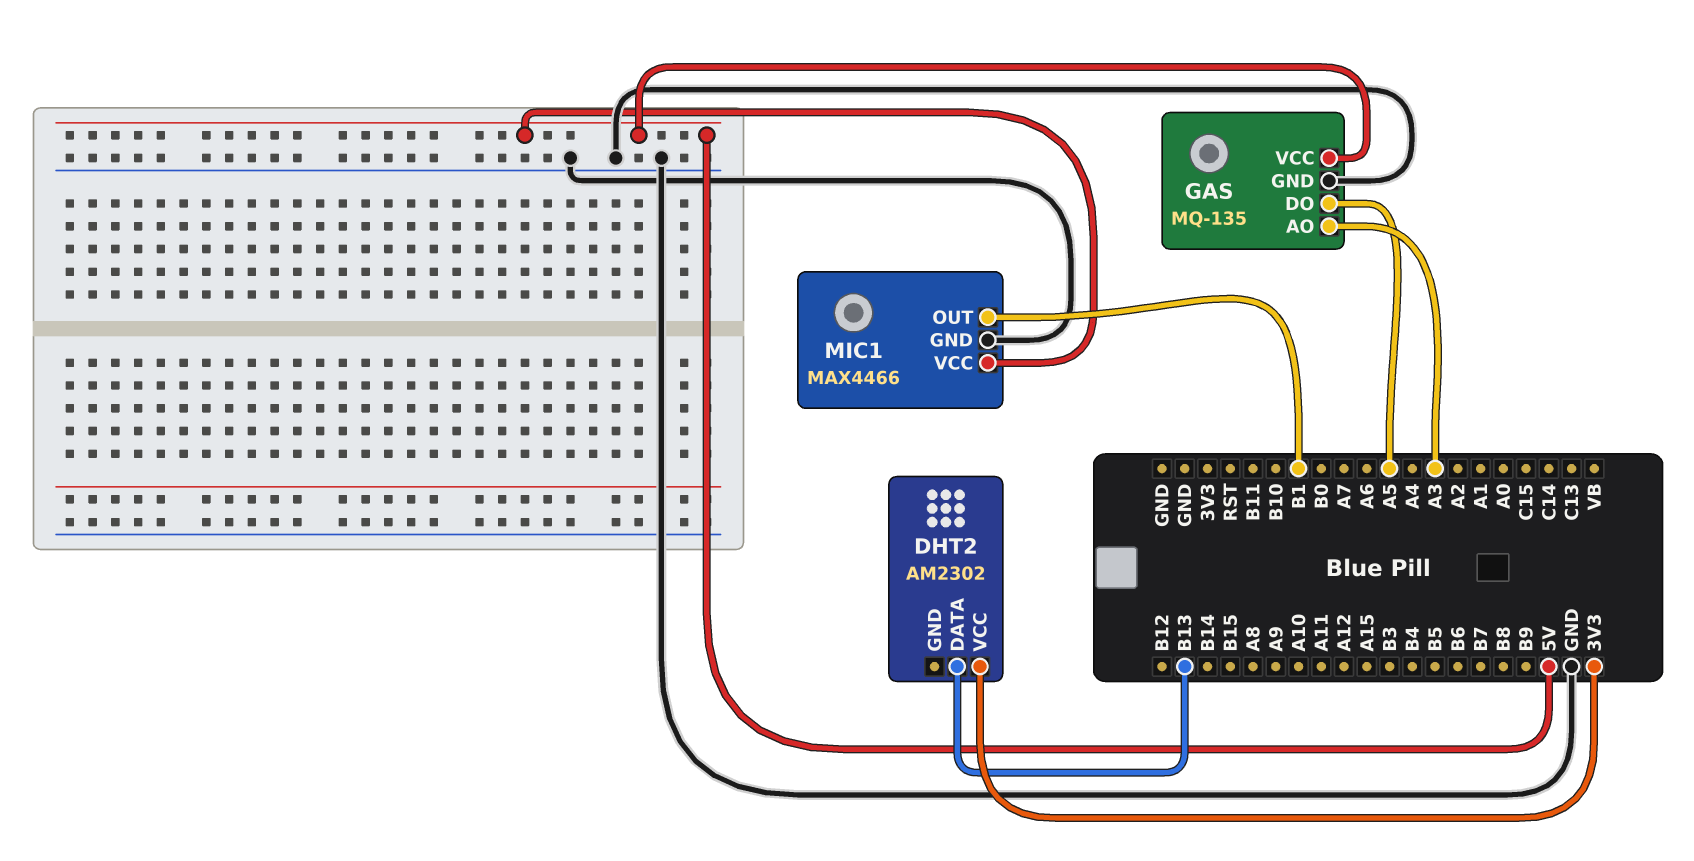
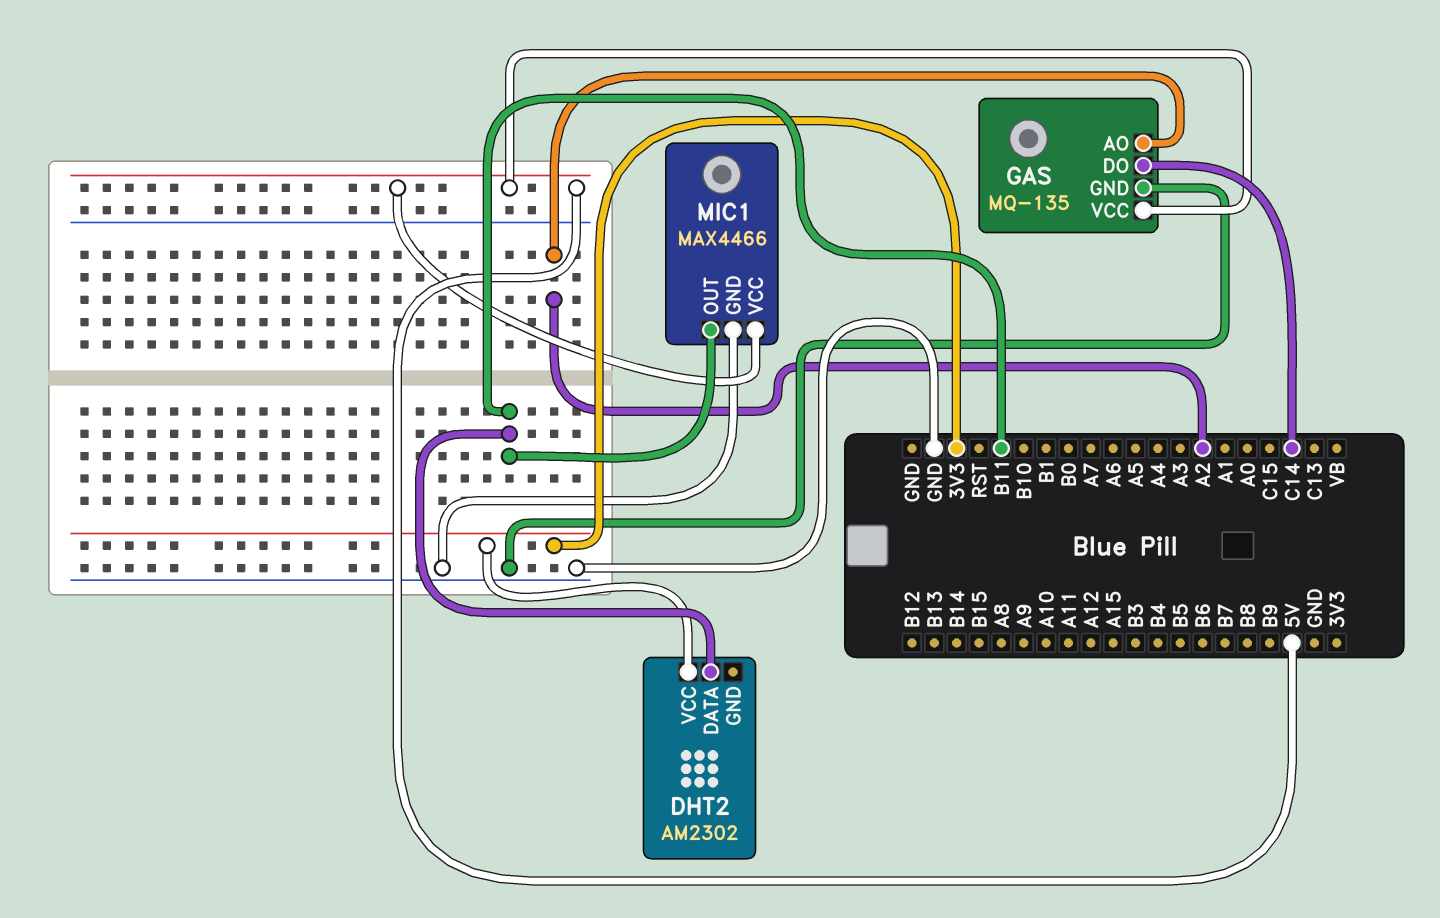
DHT2 pin DATA: B13 -> B11
GAS pin AO: A3 -> A2
GAS pin DO: A5 -> C14
MIC1 pin OUT: B1 -> B11

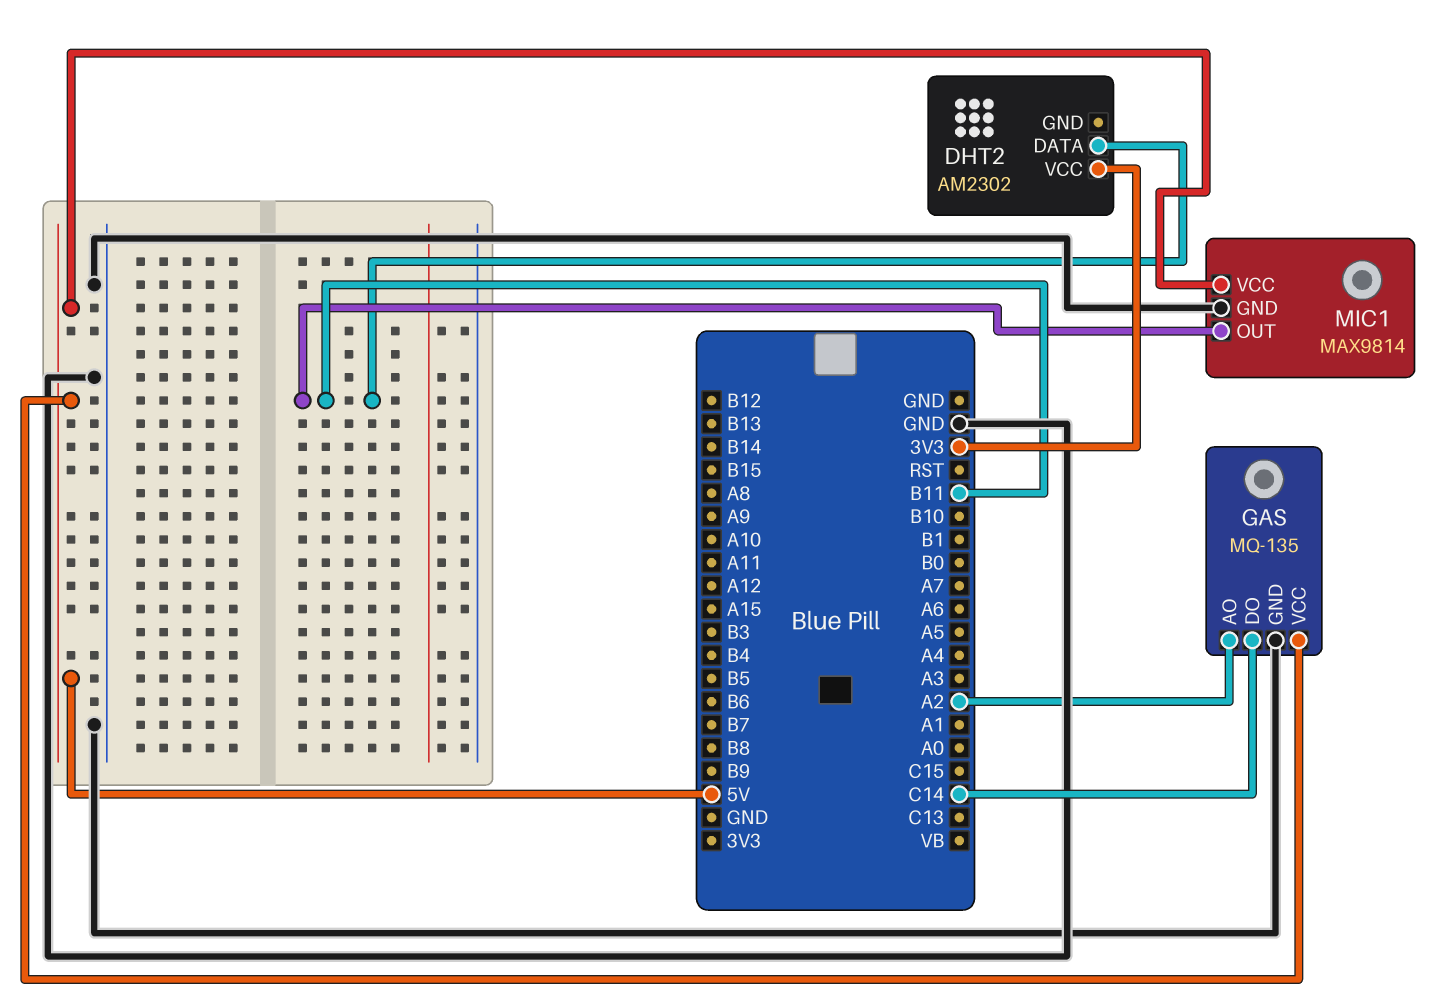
MIC1: MAX4466 -> MAX9814

